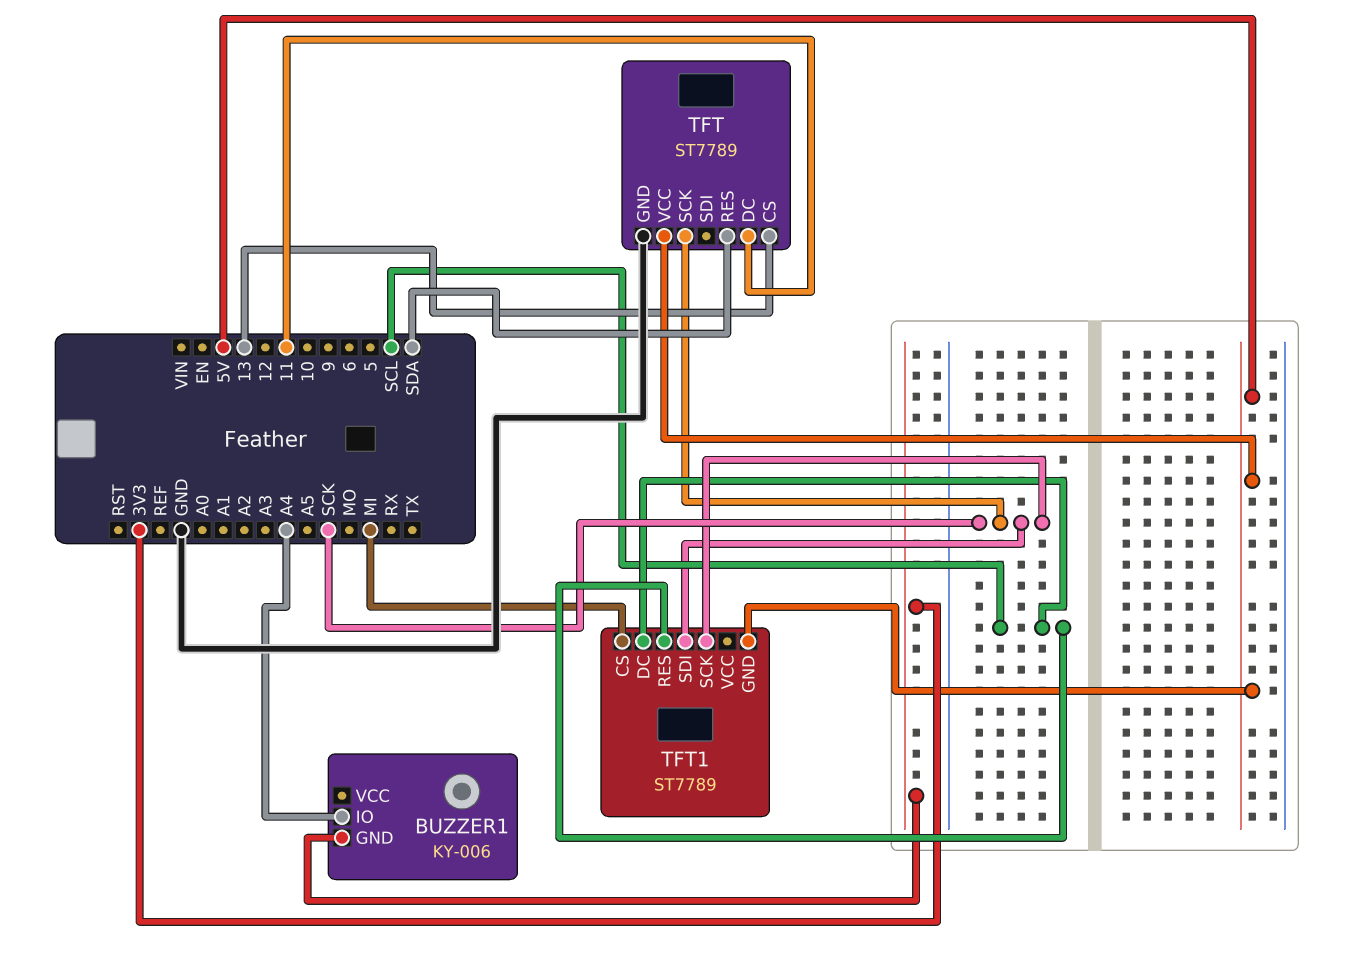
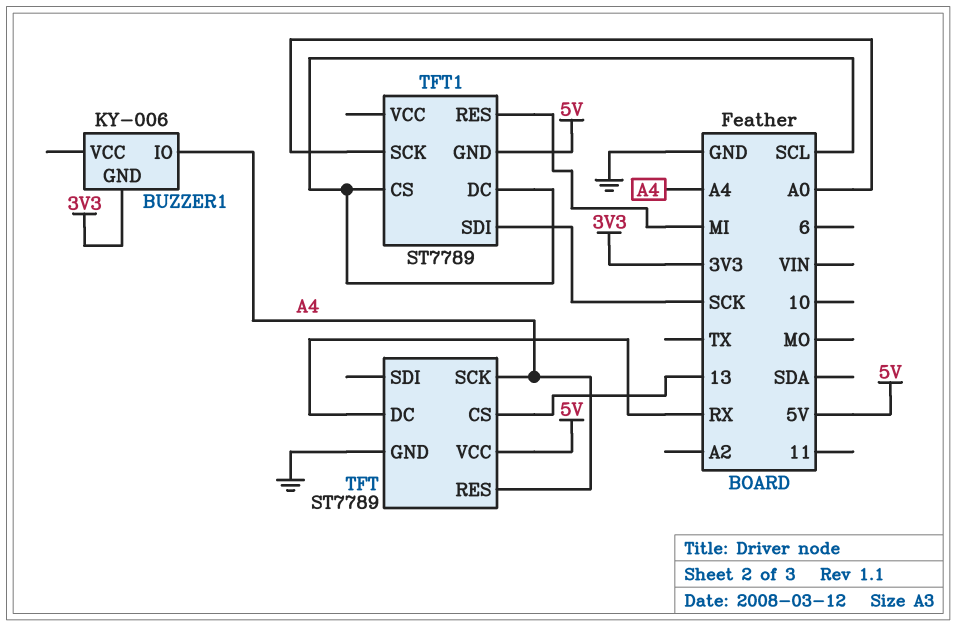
TFT pin DC: 11 -> RX
TFT pin RES: SDA -> A4
TFT pin SCK: SCK -> A4
TFT1 pin CS: MI -> SCL
TFT1 pin RES: SCL -> MI
TFT1 pin SCK: SCK -> A0

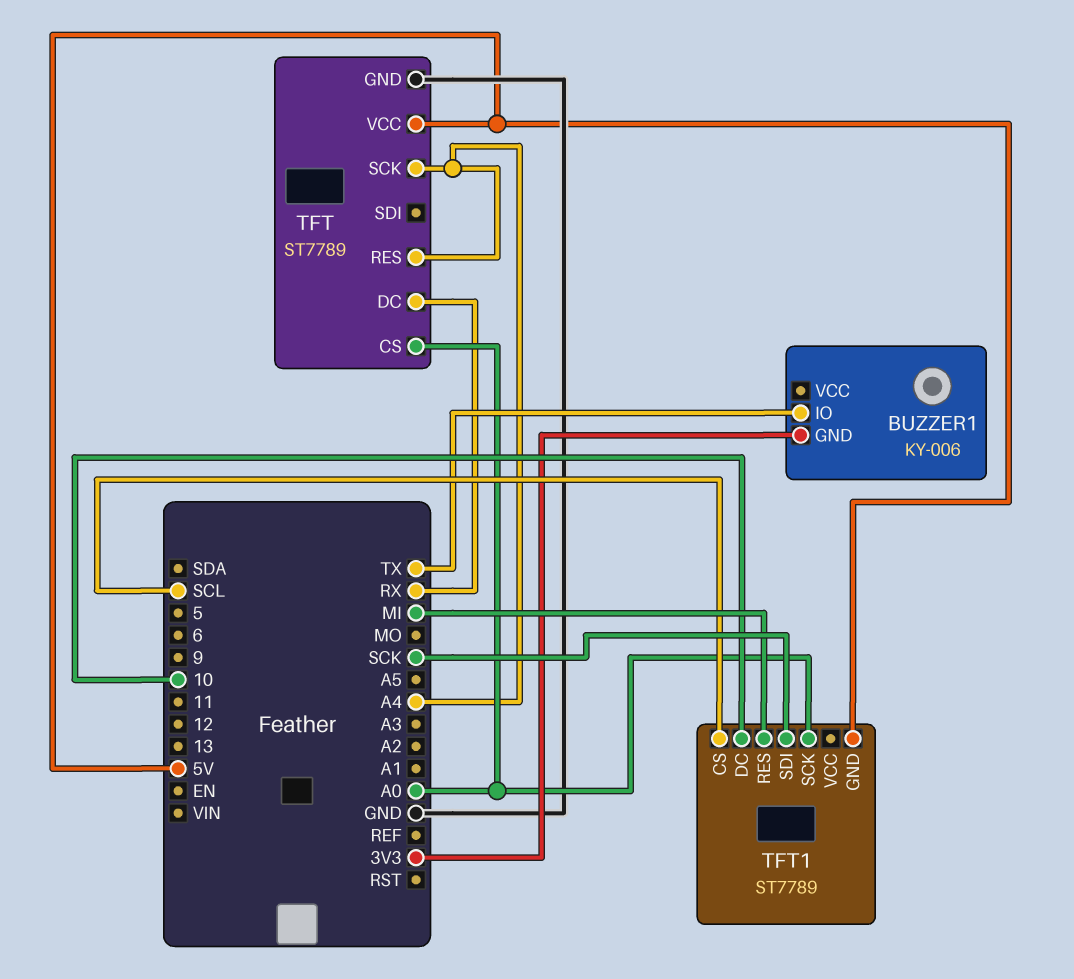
BUZZER1 pin IO: A4 -> TX
TFT pin CS: 13 -> A0
TFT1 pin DC: SCL -> 10

